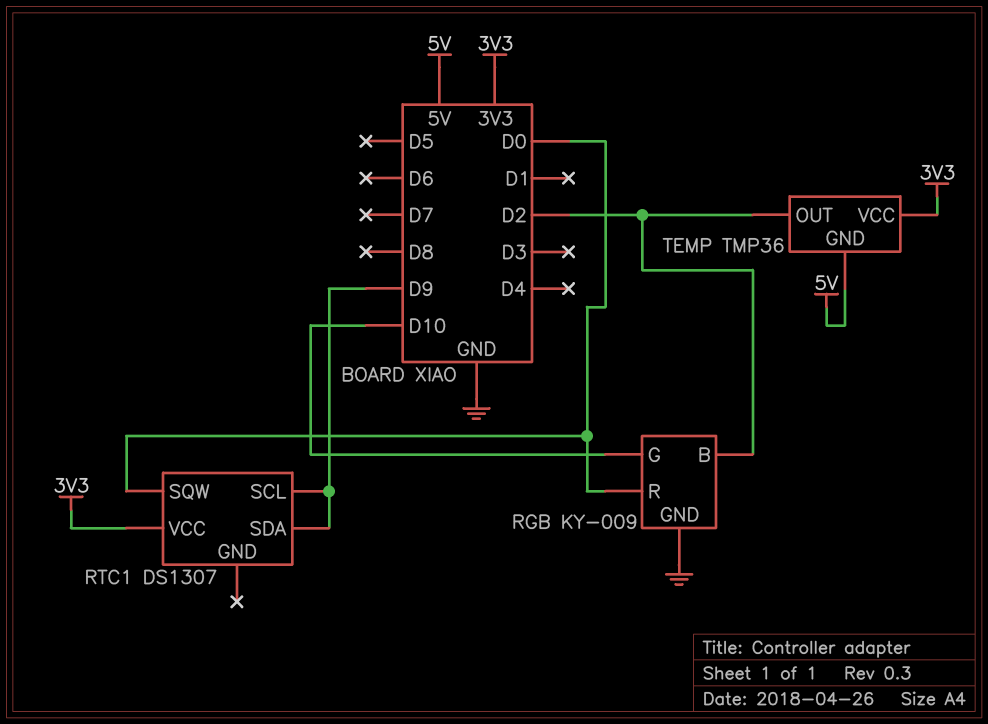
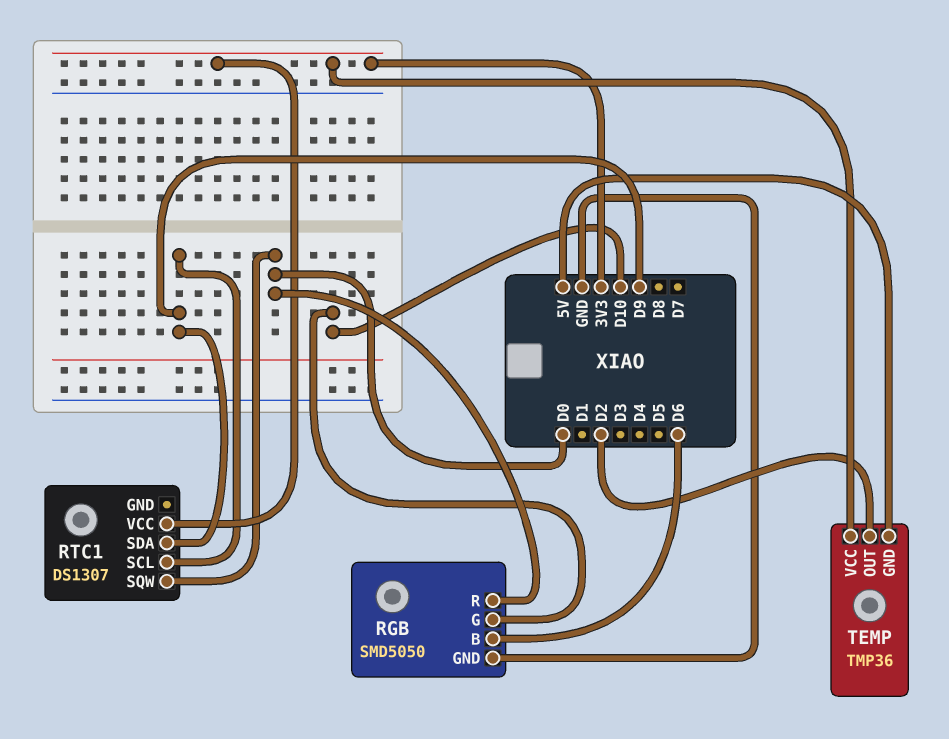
RGB: KY-009 -> SMD5050
RGB pin B: D2 -> D6

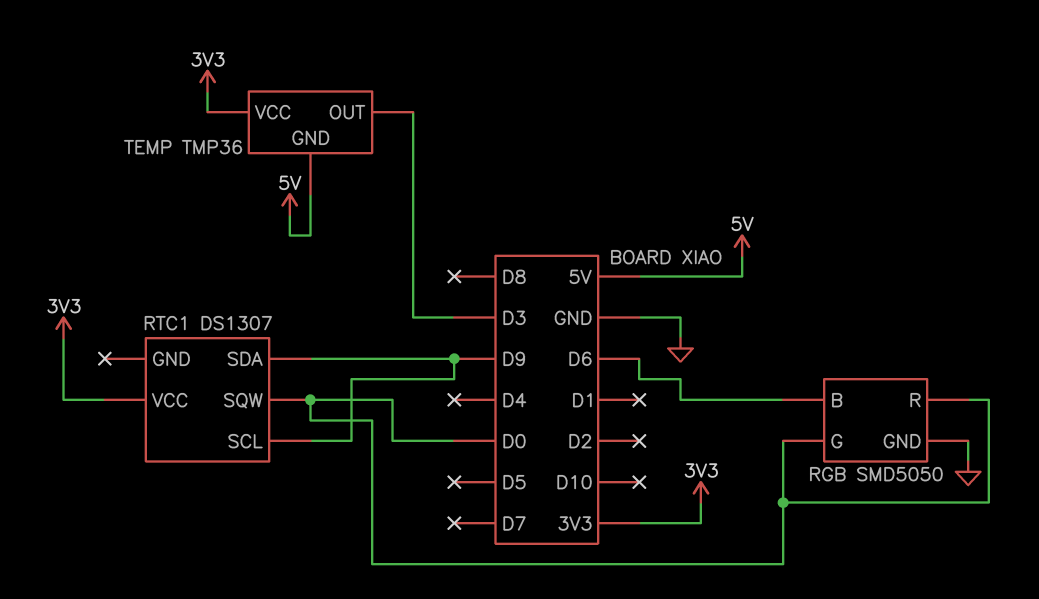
RGB pin G: D10 -> D0
TEMP pin OUT: D2 -> D3

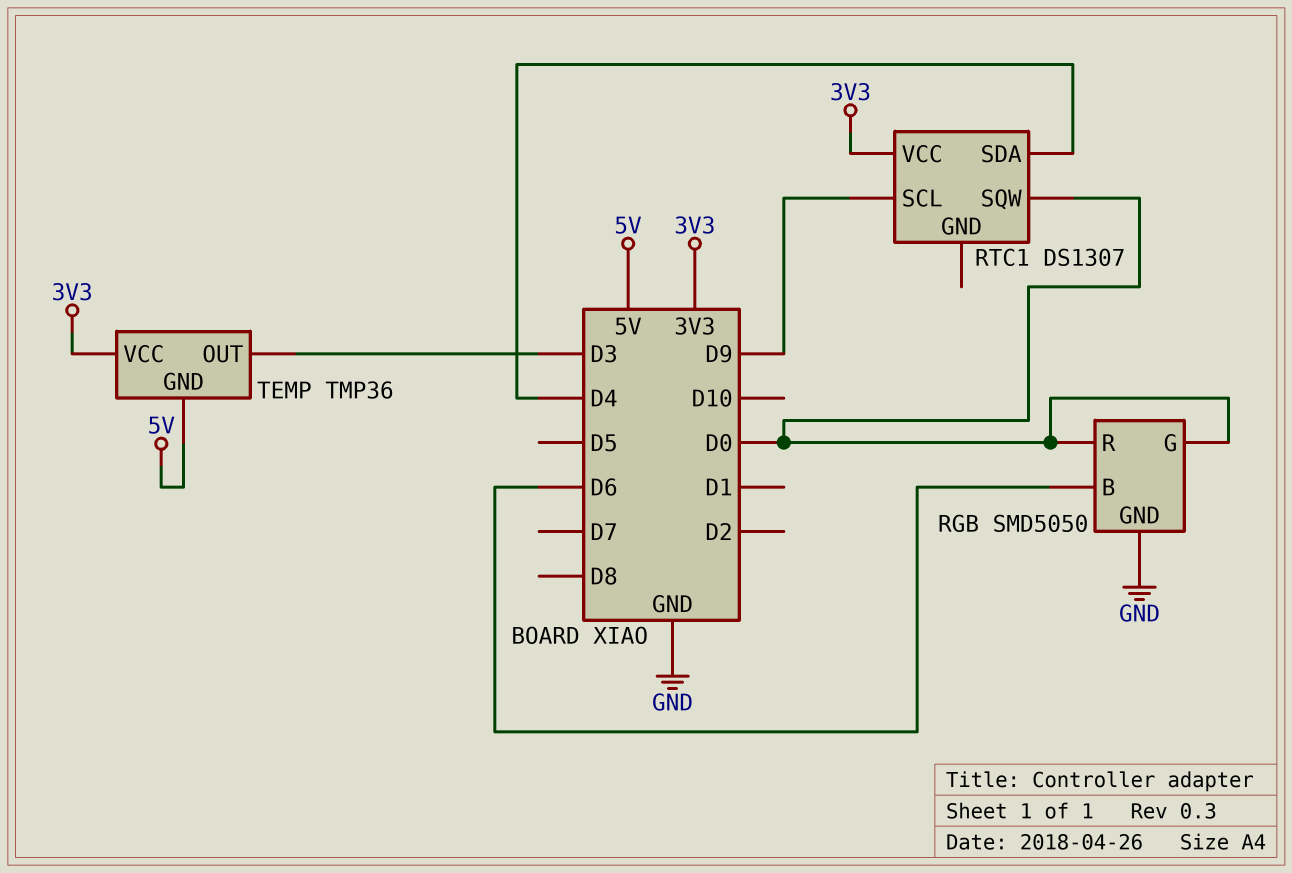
RTC1 pin SDA: D9 -> D4

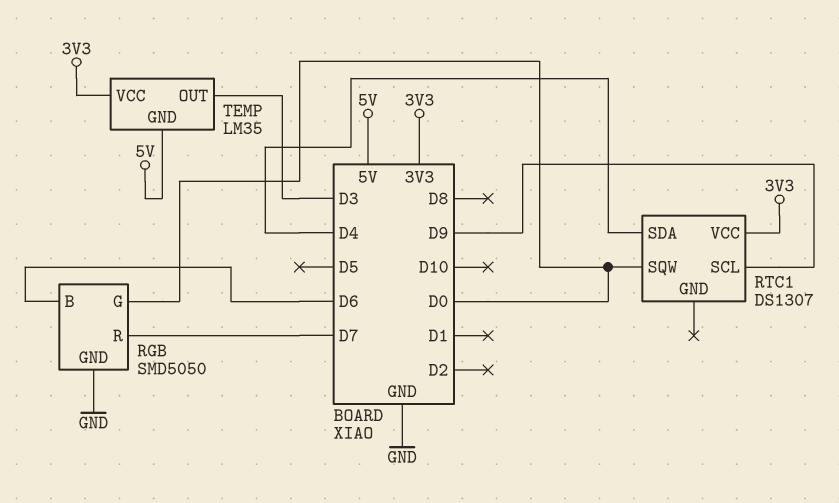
RGB pin R: D0 -> D7
TEMP: TMP36 -> LM35

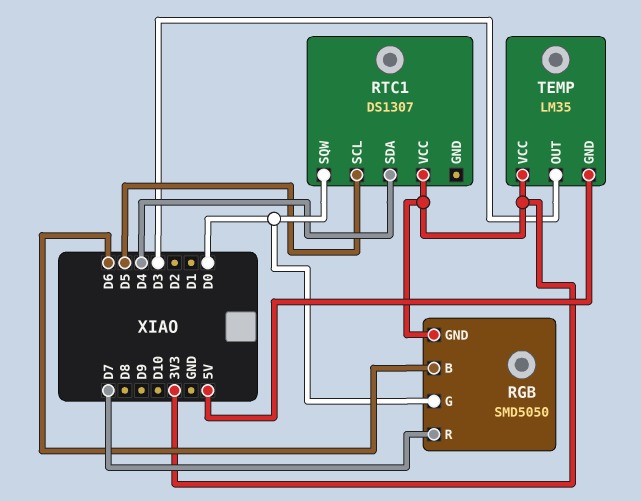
RGB pin GND: GND -> 3V3
RTC1 pin SCL: D9 -> D5

